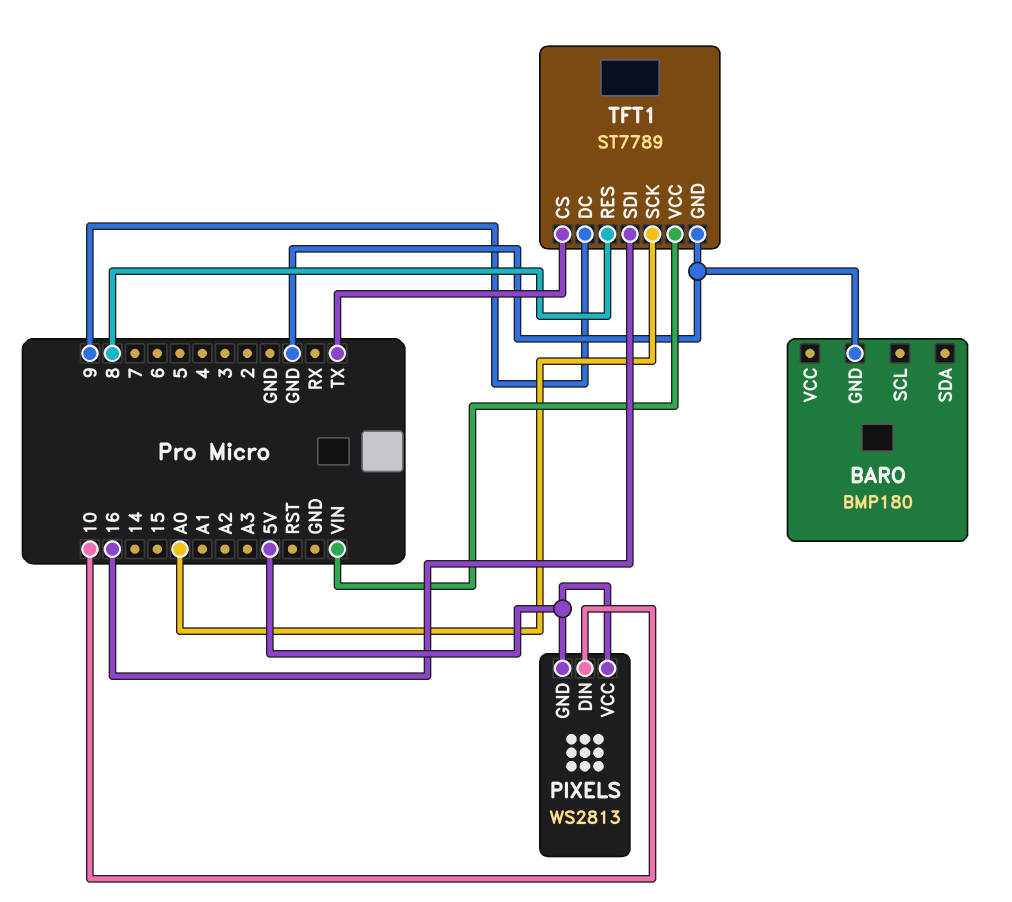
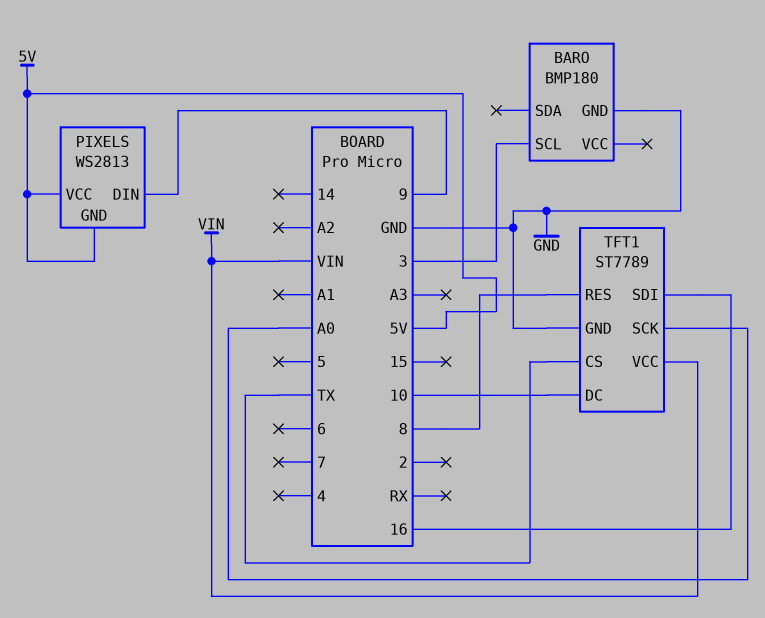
BARO pin SCL: none -> 3
PIXELS pin DIN: 10 -> 9
TFT1 pin DC: 9 -> 10

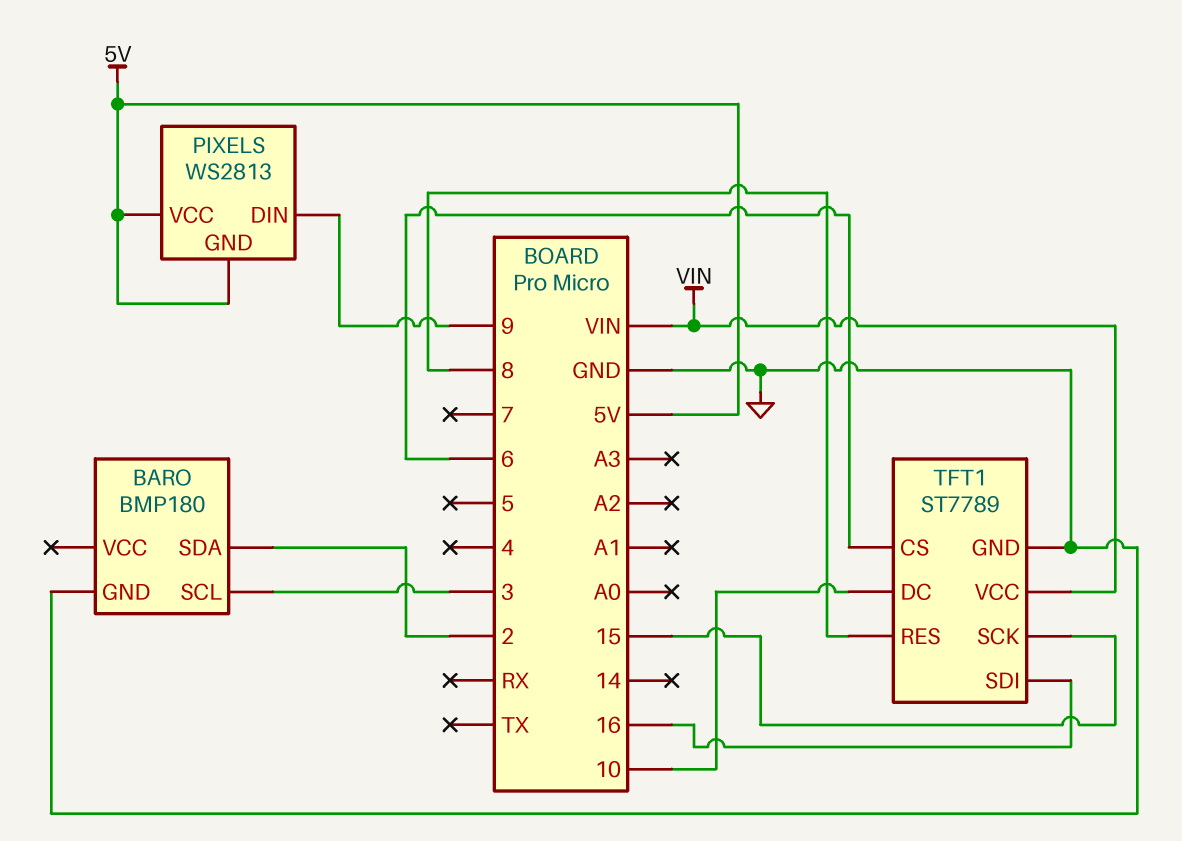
BARO pin SDA: none -> 2
TFT1 pin CS: TX -> 6
TFT1 pin SCK: A0 -> 15

